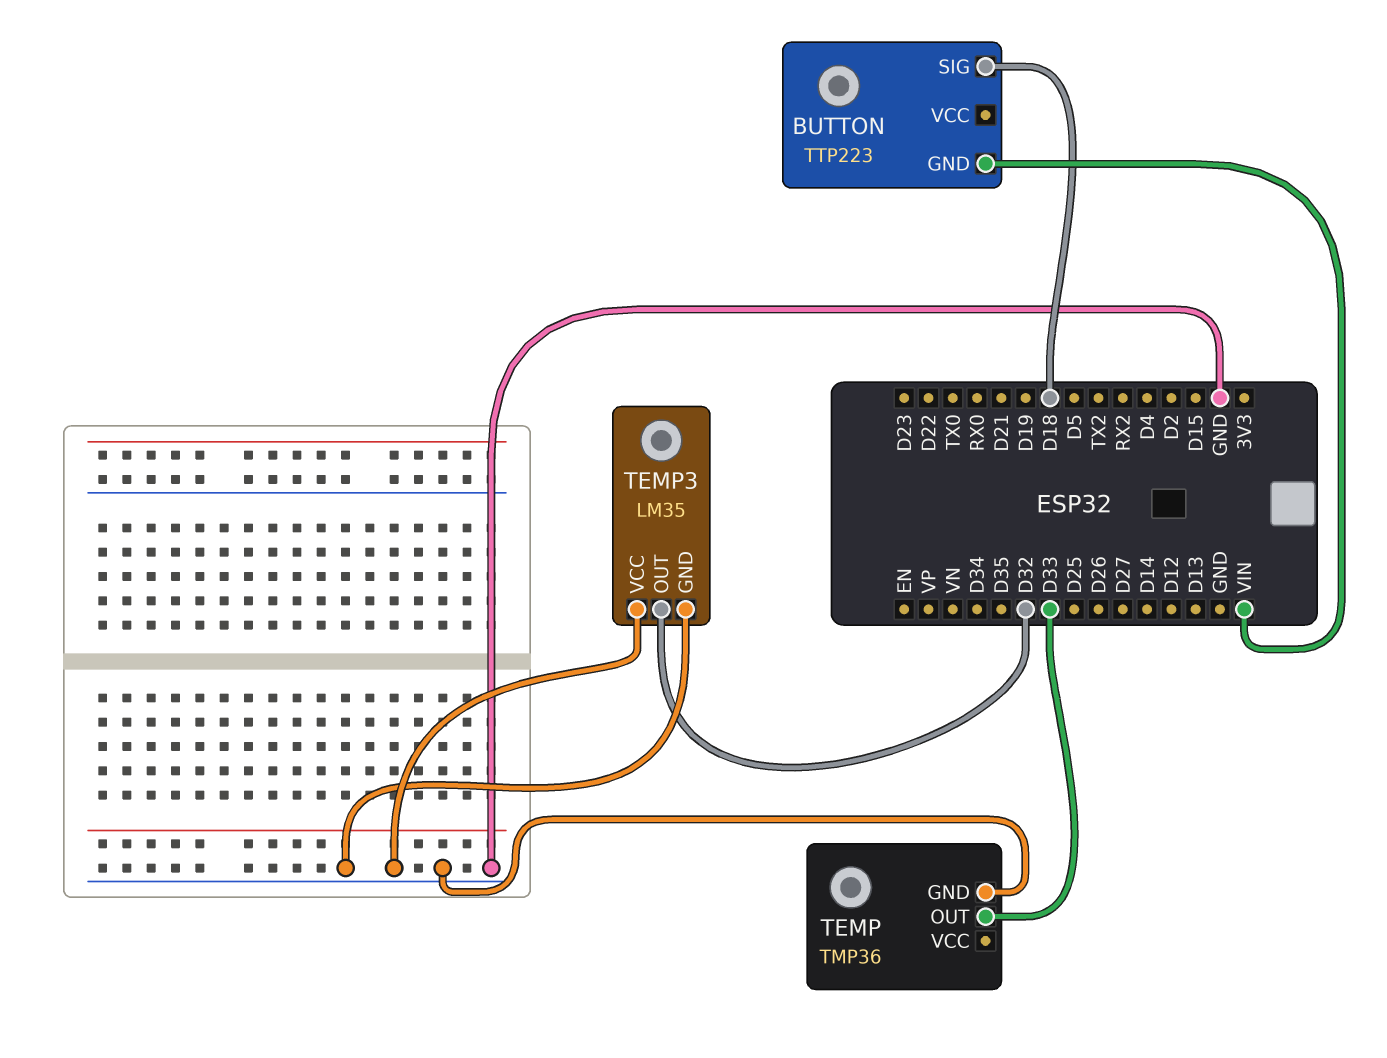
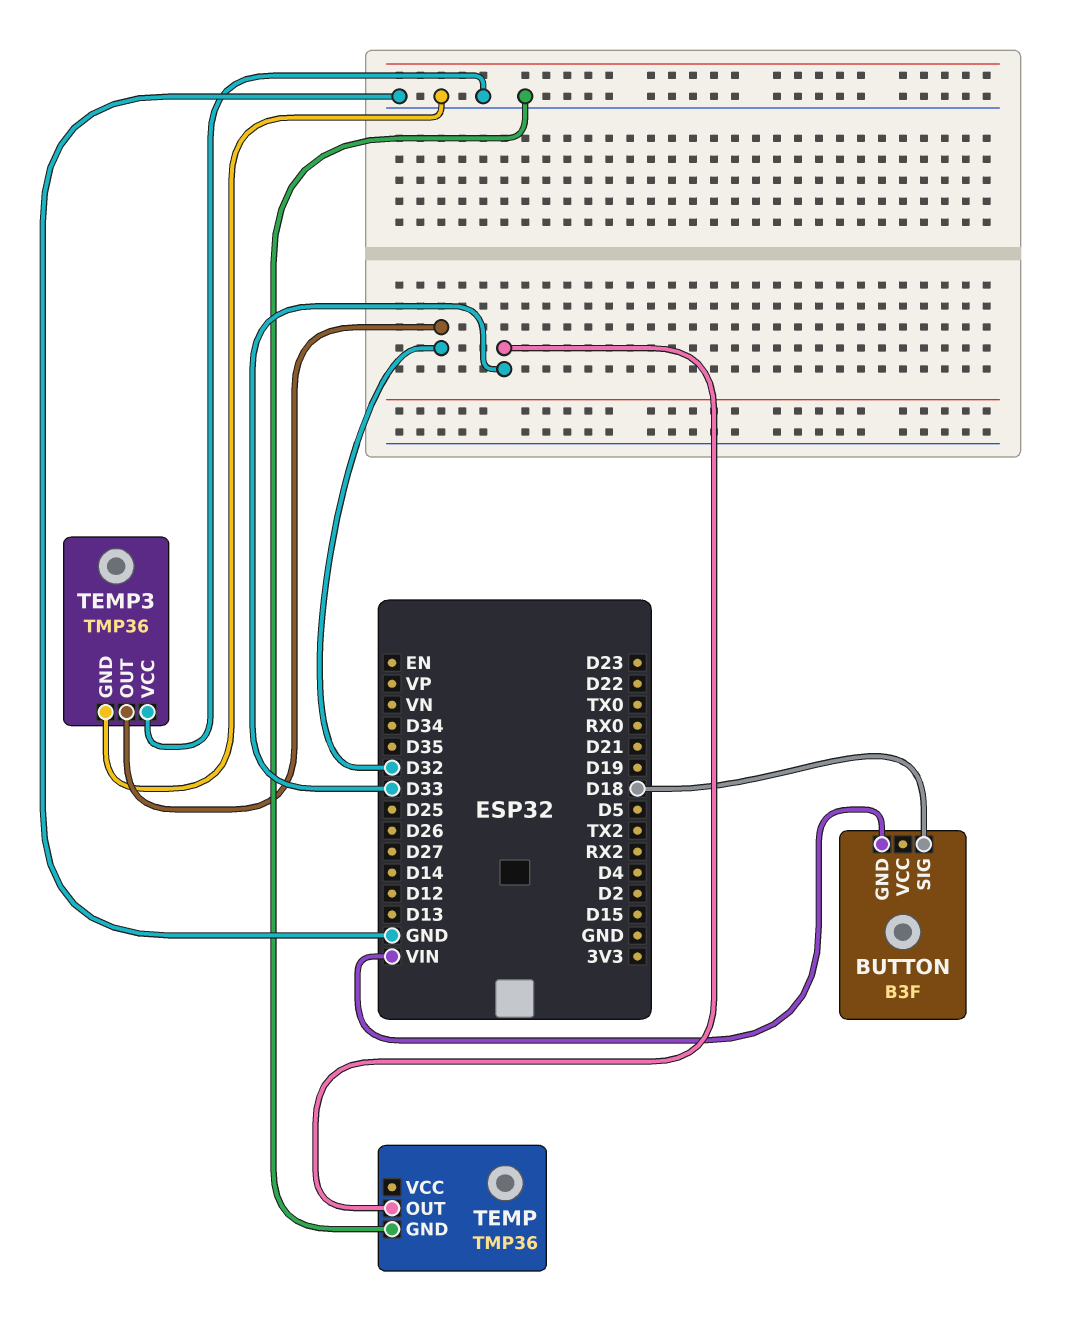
BUTTON: TTP223 -> B3F
TEMP3: LM35 -> TMP36

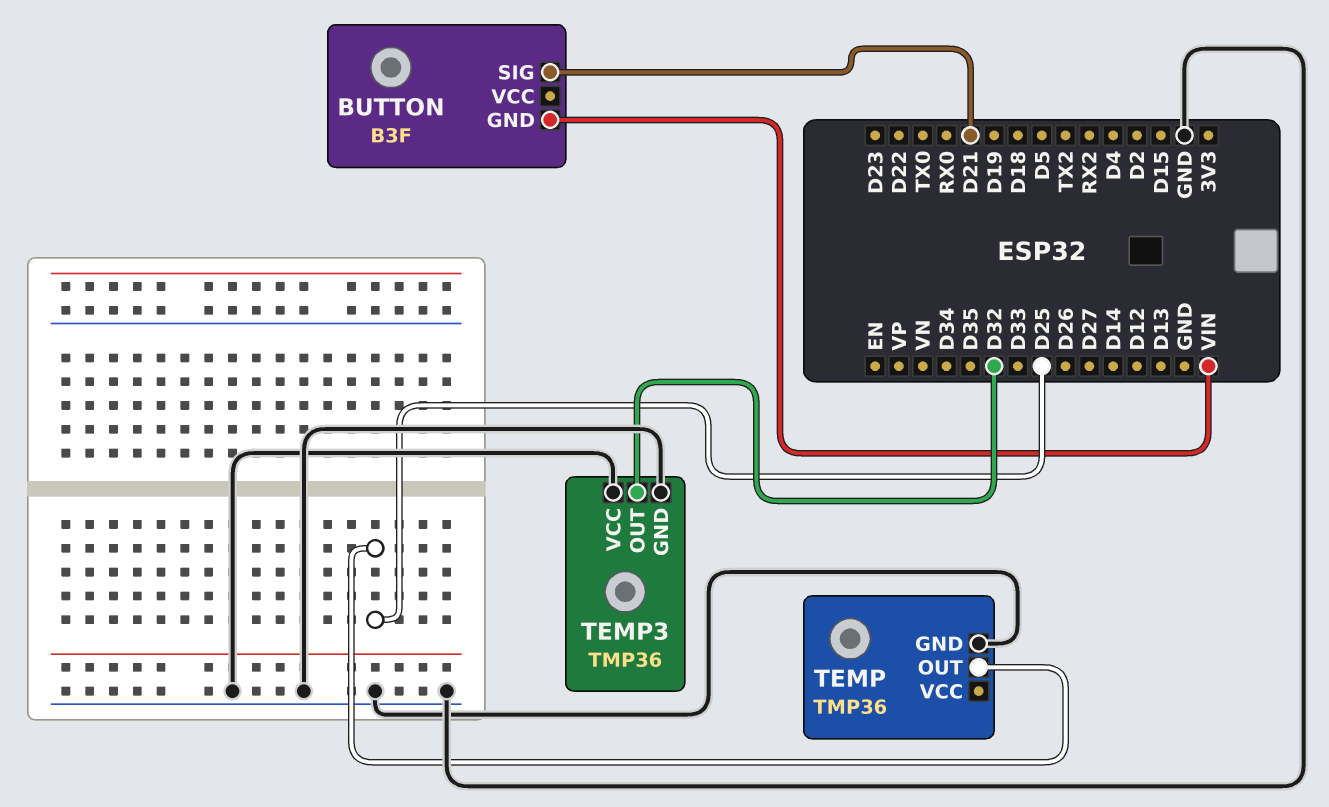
BUTTON pin SIG: D18 -> D21
TEMP pin OUT: D33 -> D25

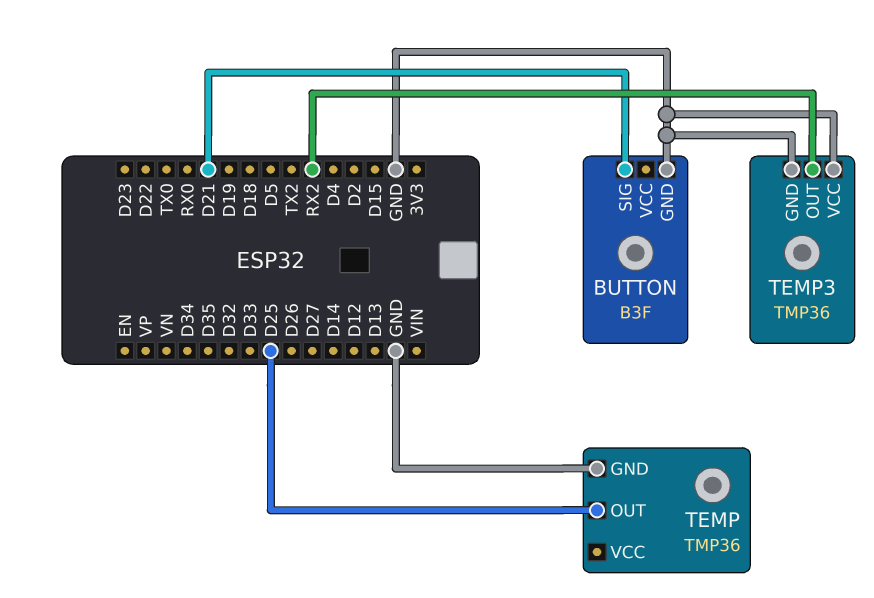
BUTTON pin GND: VIN -> GND
TEMP3 pin OUT: D32 -> RX2

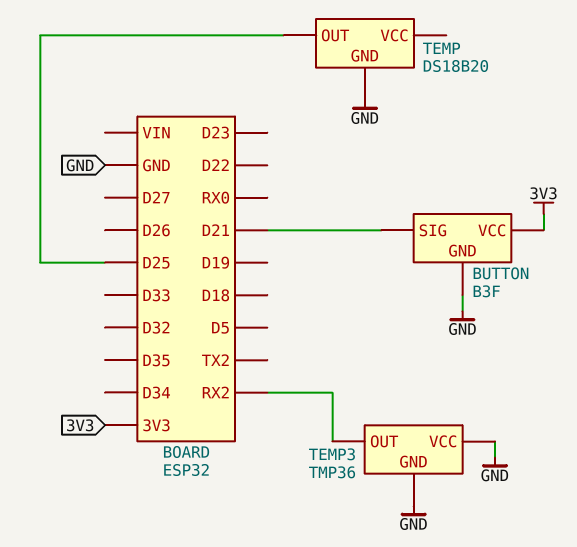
BUTTON pin VCC: none -> 3V3
TEMP: TMP36 -> DS18B20

